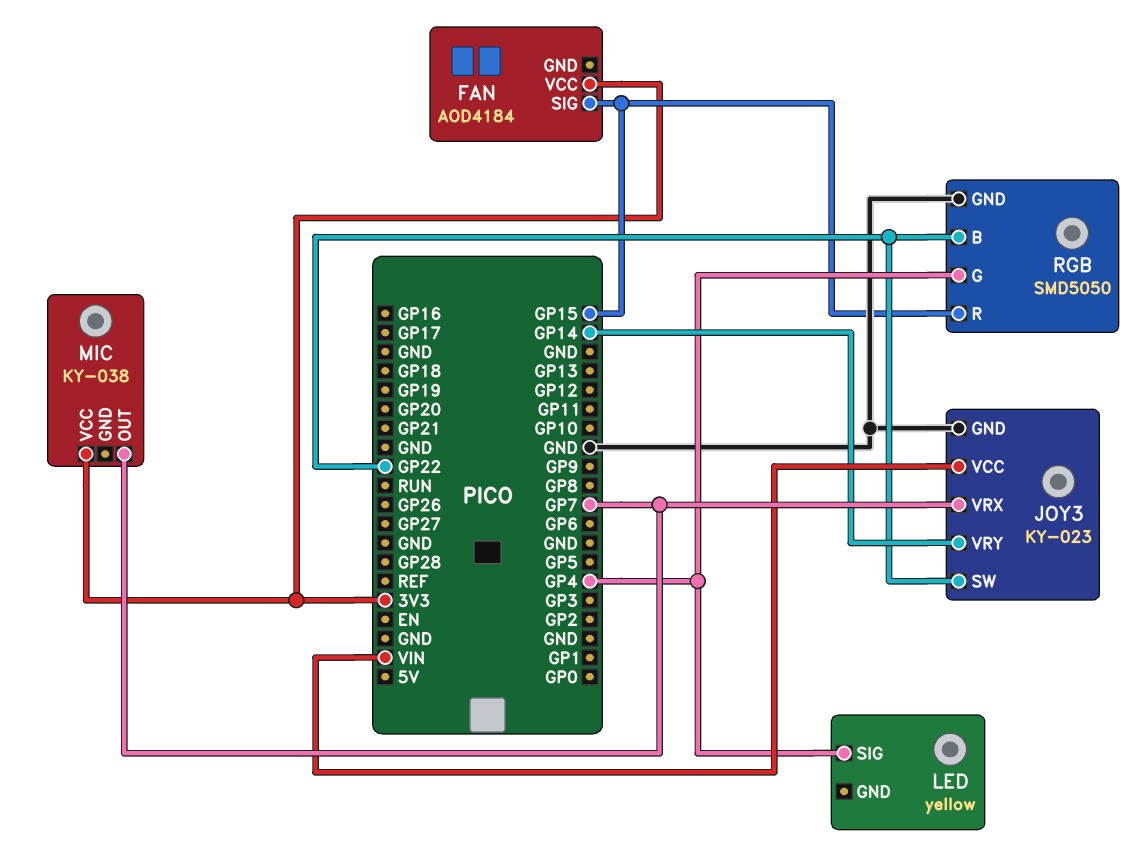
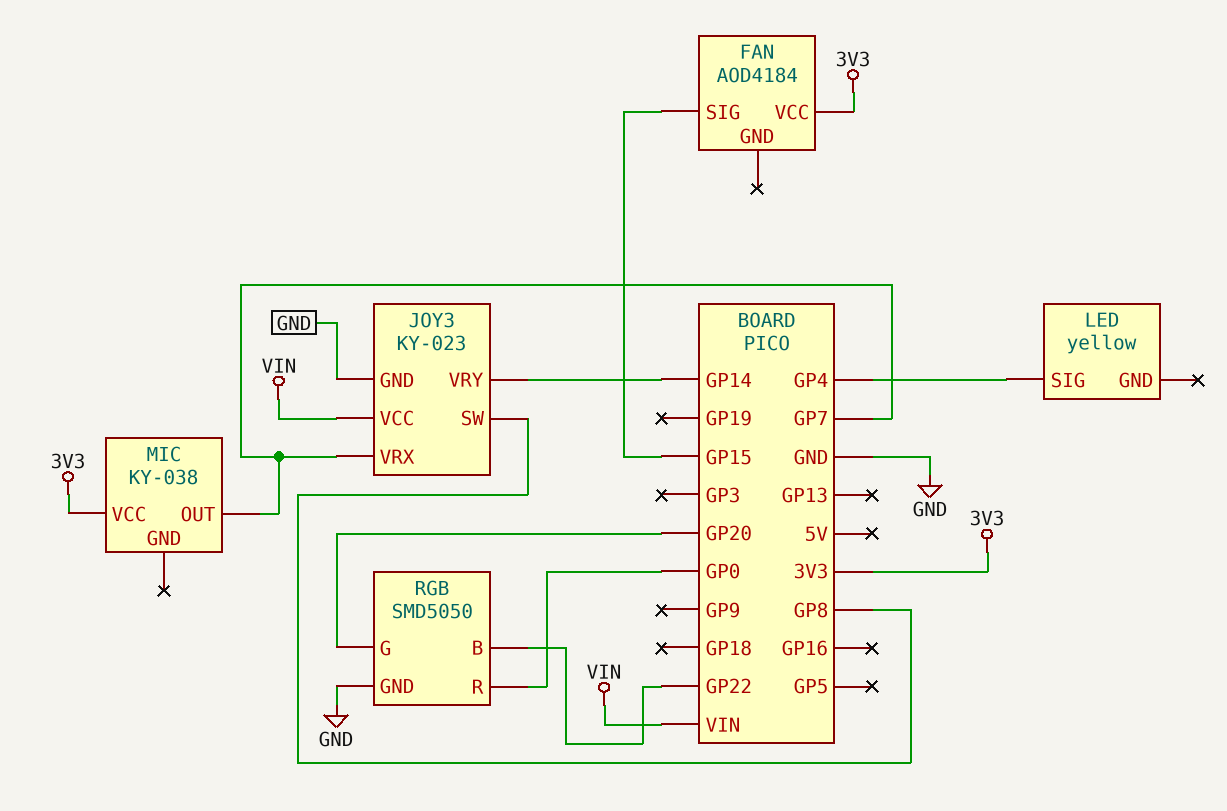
JOY3 pin SW: GP22 -> GP8
RGB pin G: GP4 -> GP20
RGB pin R: GP15 -> GP0

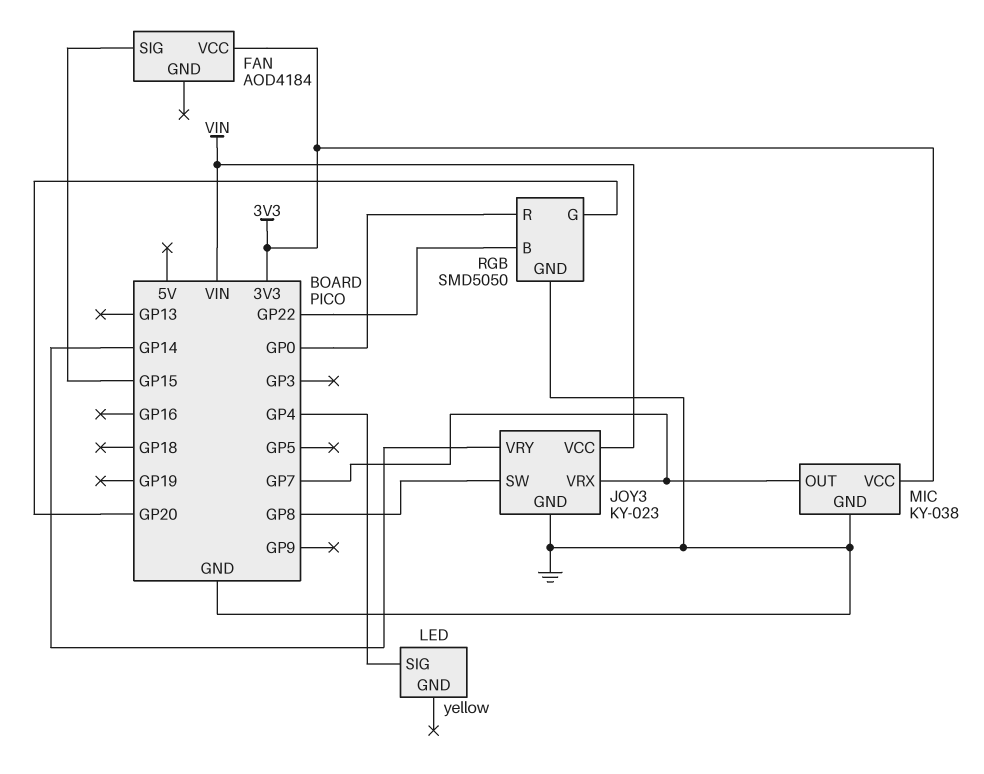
MIC pin GND: none -> GND

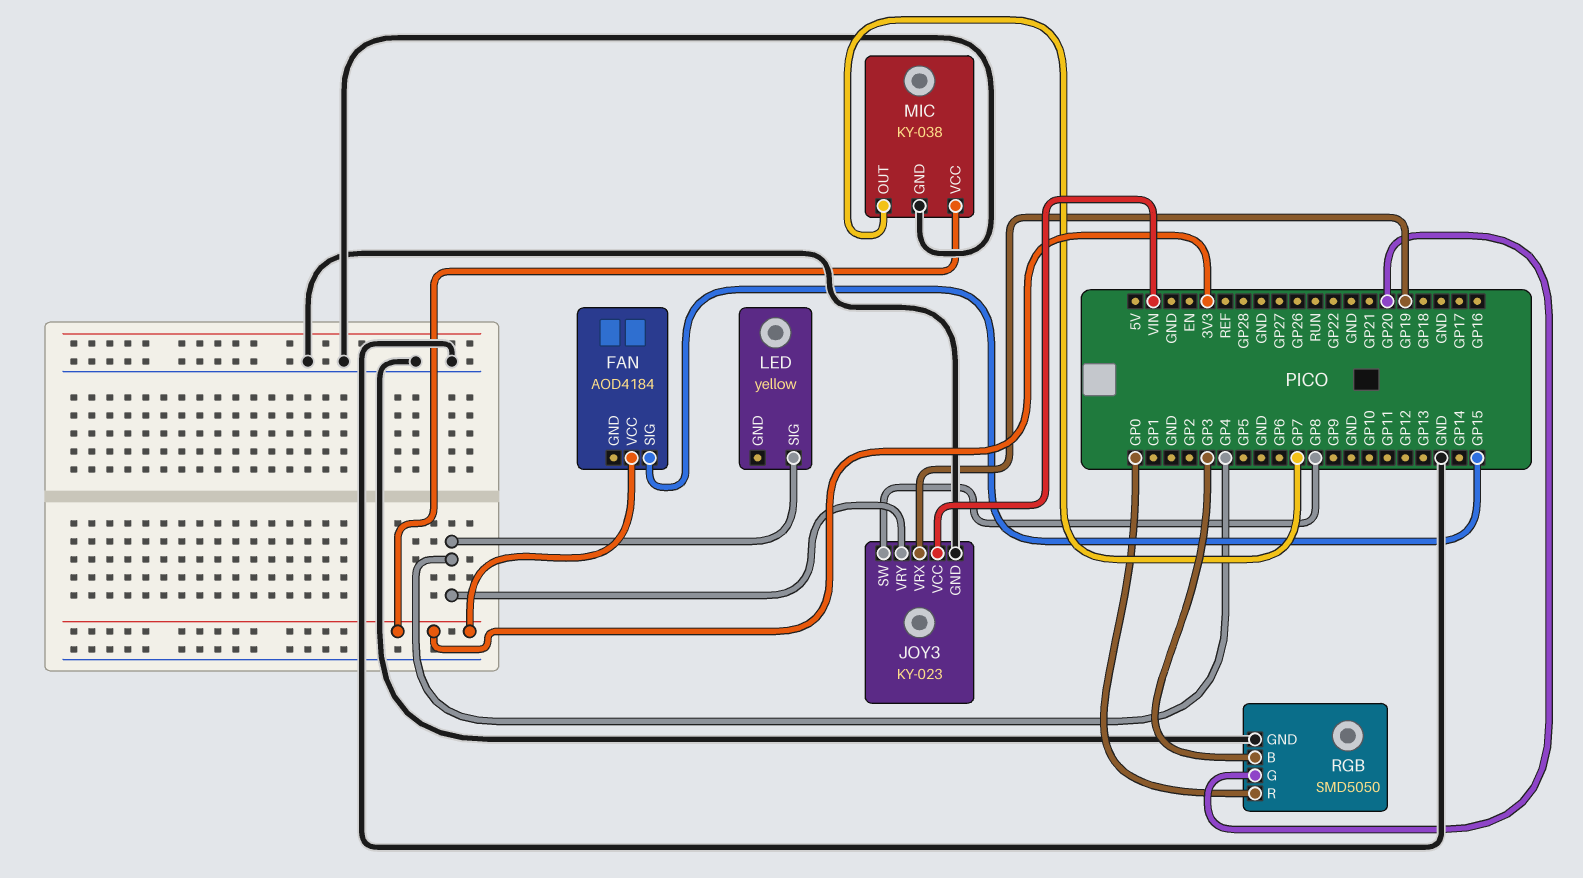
JOY3 pin VRX: GP7 -> GP19
JOY3 pin VRY: GP14 -> GP4
RGB pin B: GP22 -> GP3

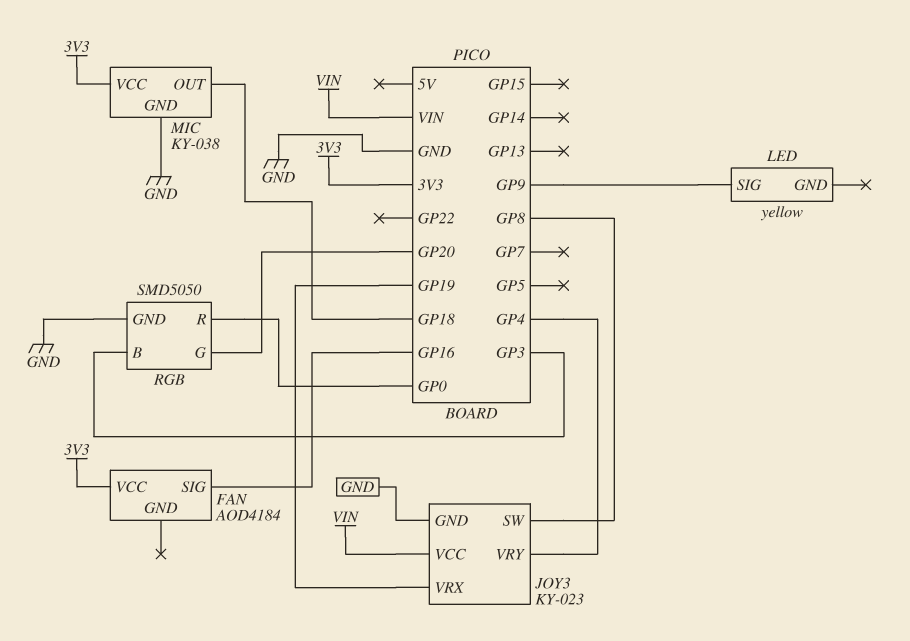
FAN pin SIG: GP15 -> GP16
LED pin SIG: GP4 -> GP9
MIC pin OUT: GP7 -> GP18

